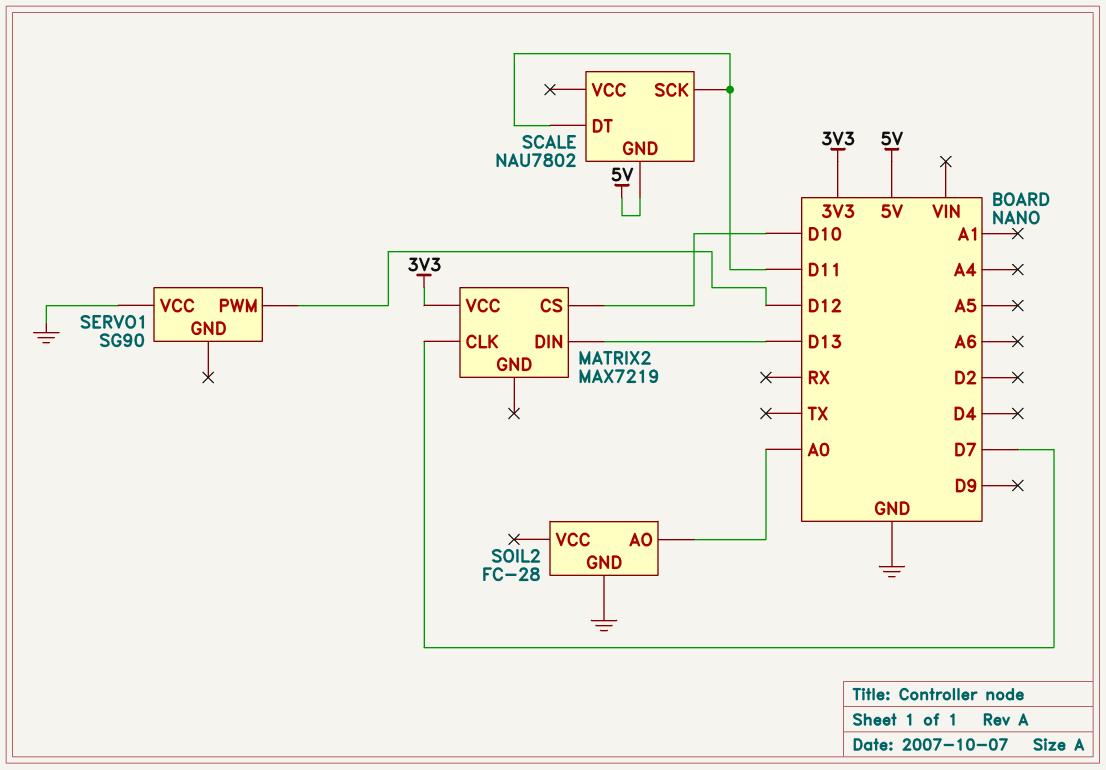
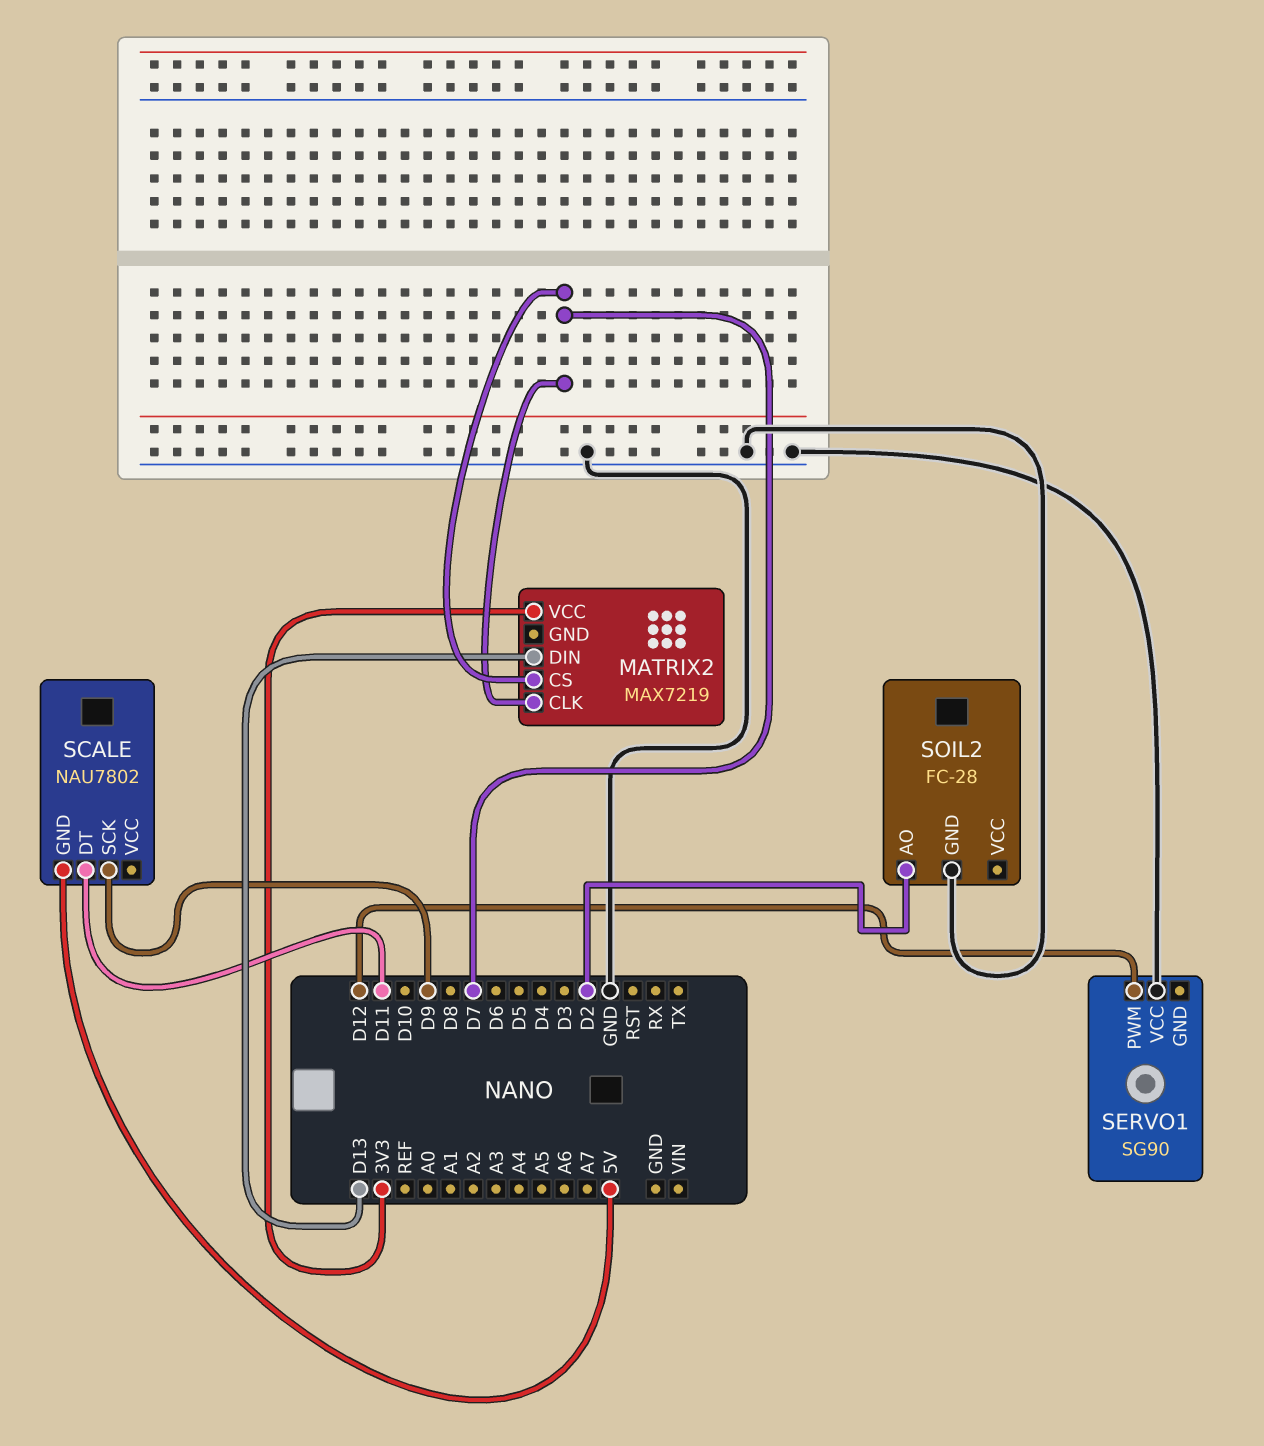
MATRIX2 pin CS: D10 -> D7
SCALE pin SCK: D11 -> D9
SOIL2 pin AO: A0 -> D2

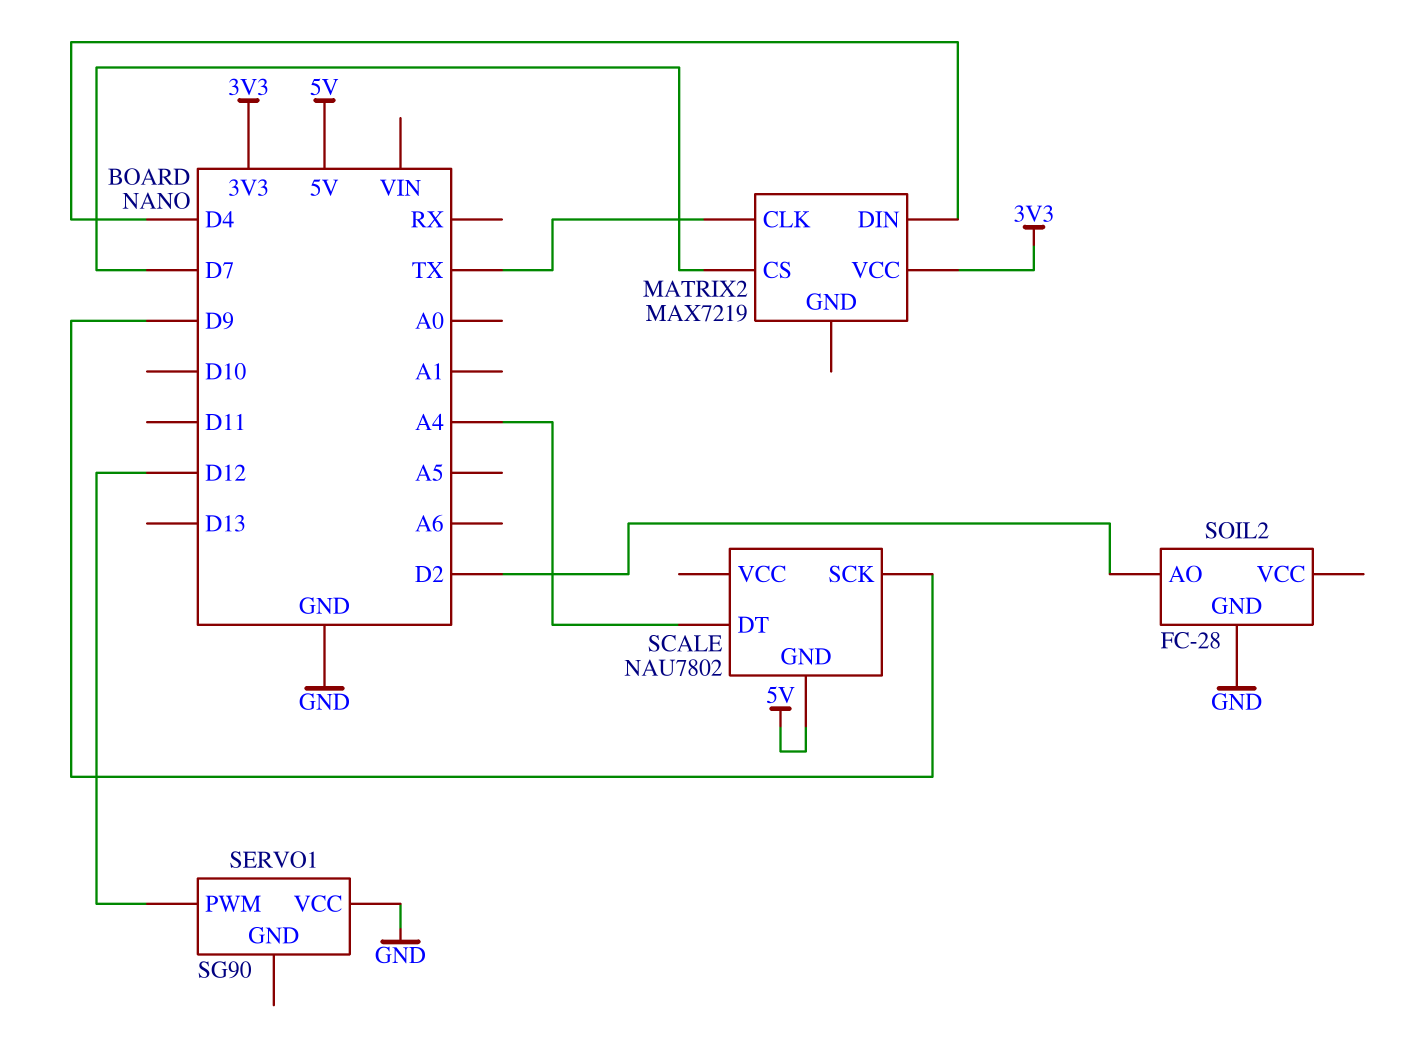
MATRIX2 pin CLK: D7 -> TX
MATRIX2 pin DIN: D13 -> D4
SCALE pin DT: D11 -> A4

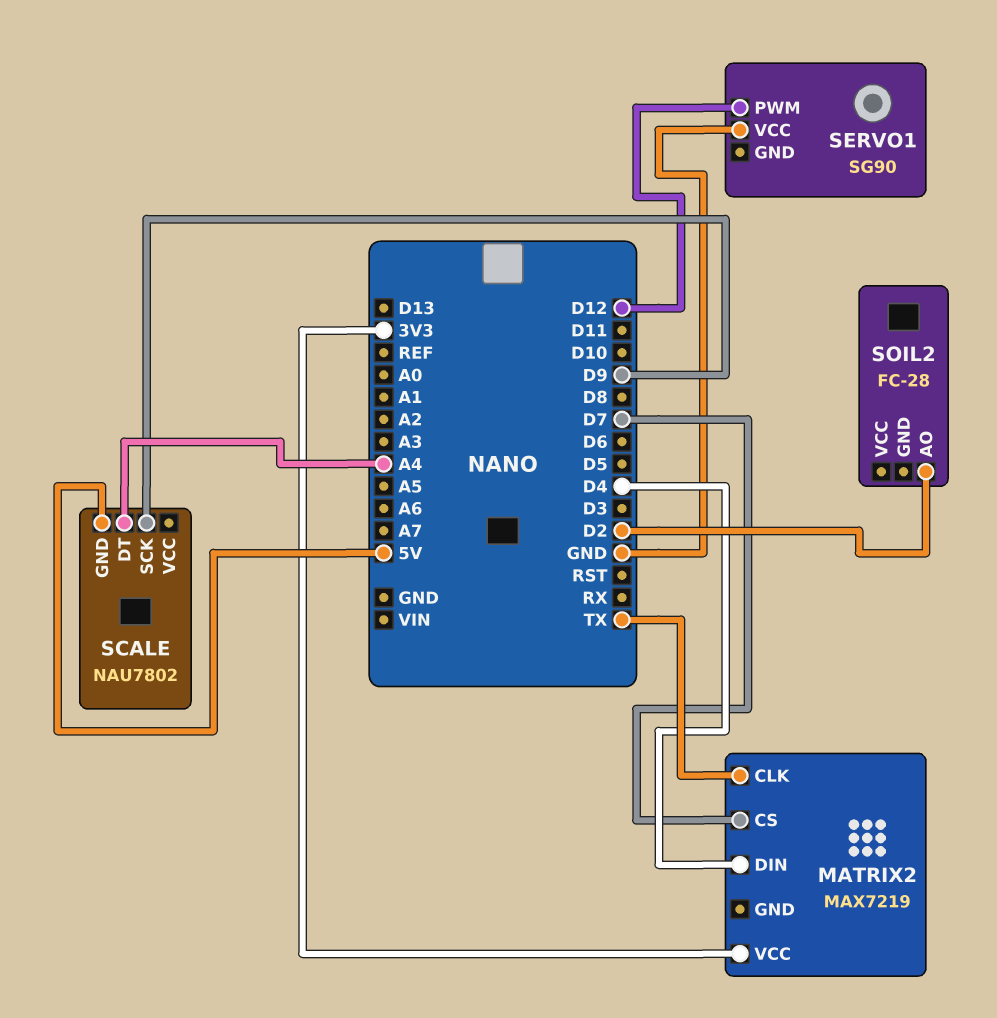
SOIL2 pin GND: GND -> none

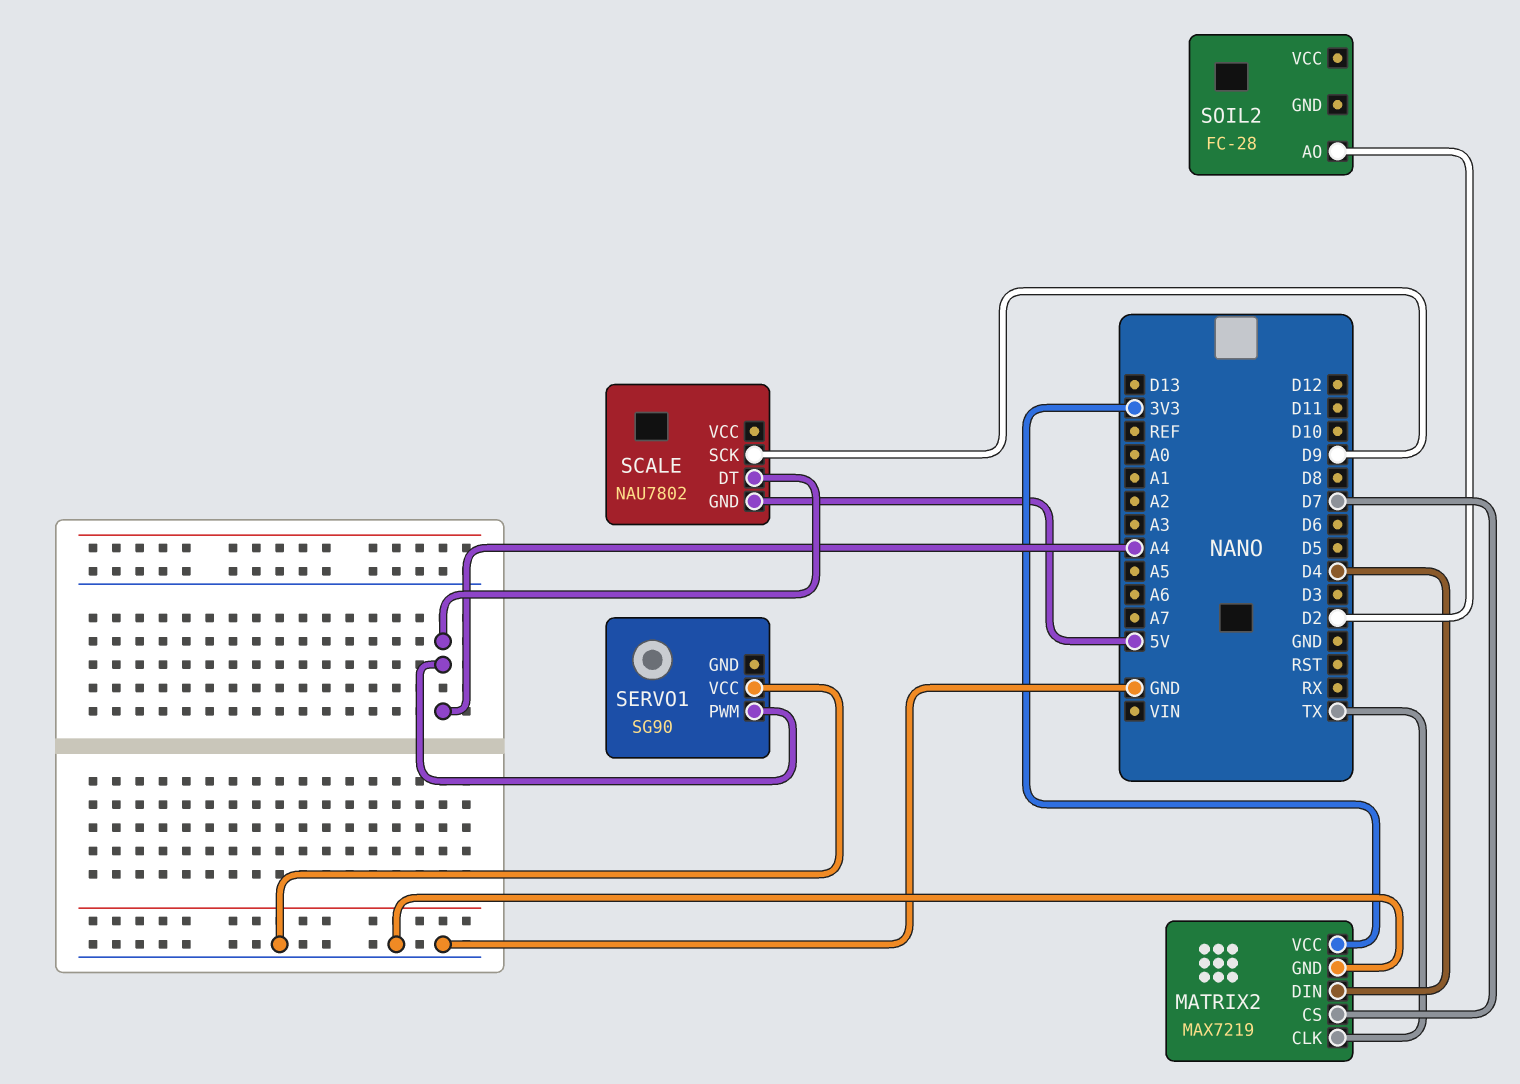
MATRIX2 pin GND: none -> GND
SERVO1 pin PWM: D12 -> A4

